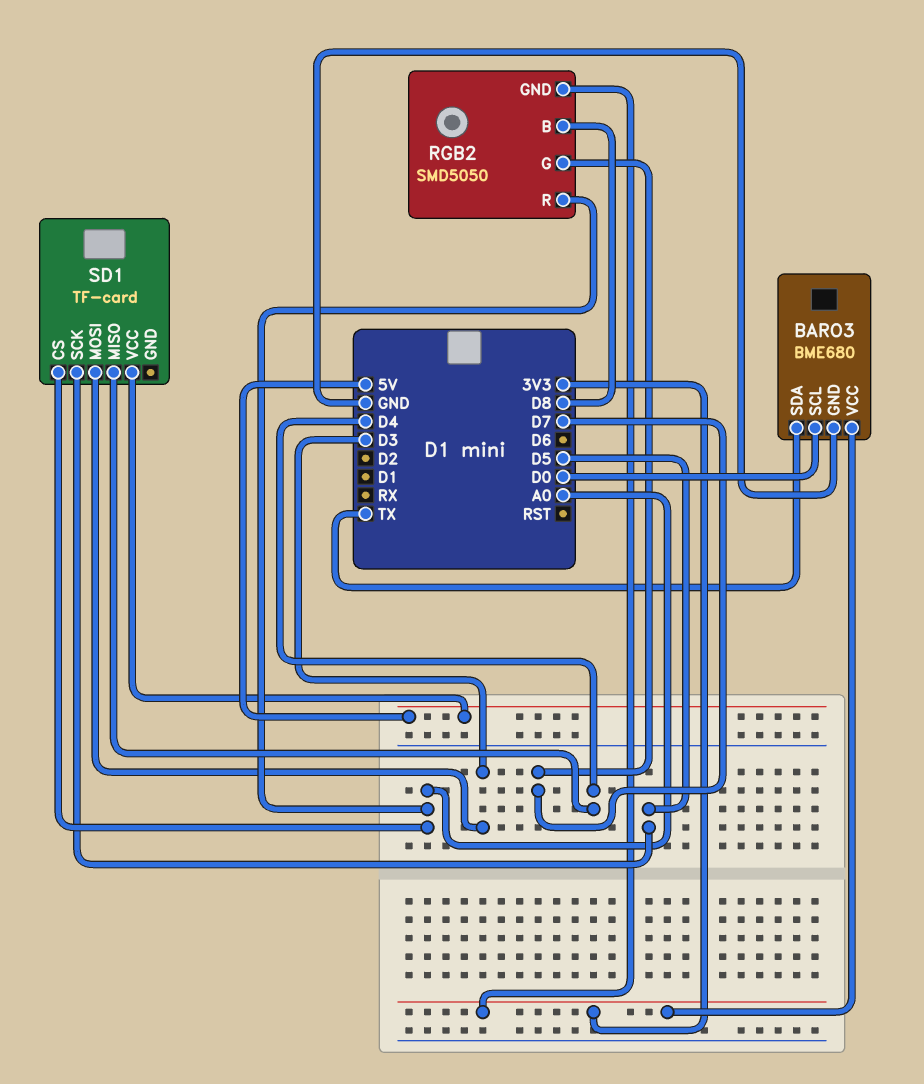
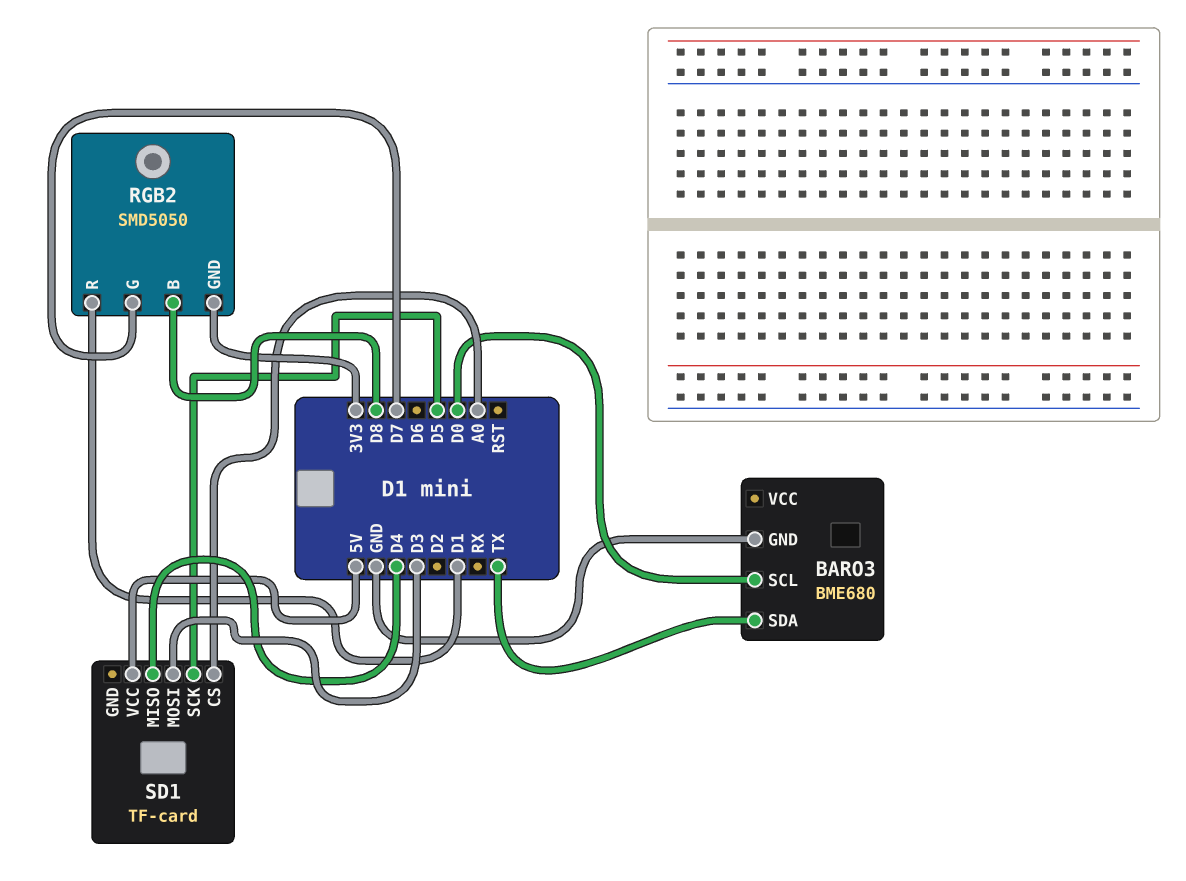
BARO3 pin VCC: 3V3 -> none
RGB2 pin R: A0 -> D1

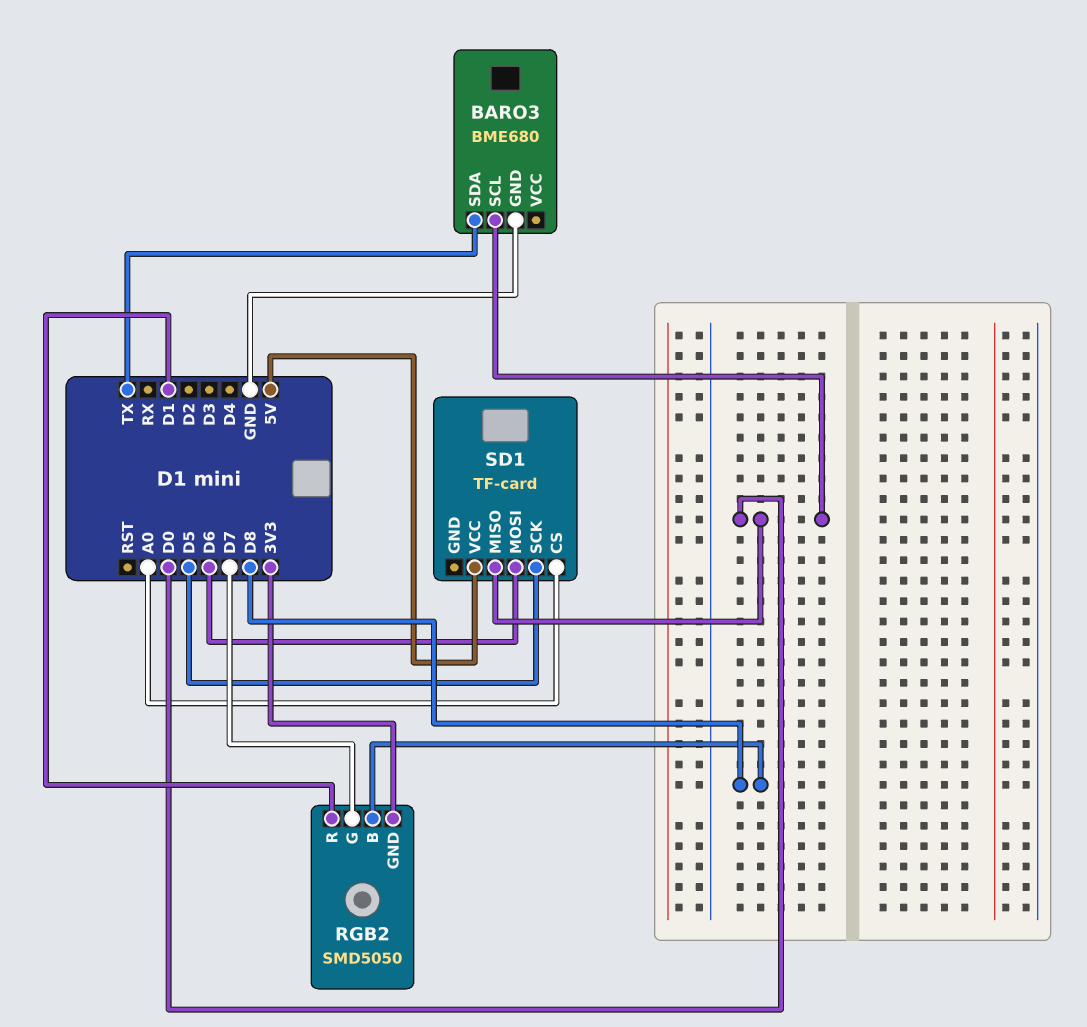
SD1 pin MISO: D4 -> D0
SD1 pin MOSI: D3 -> D6

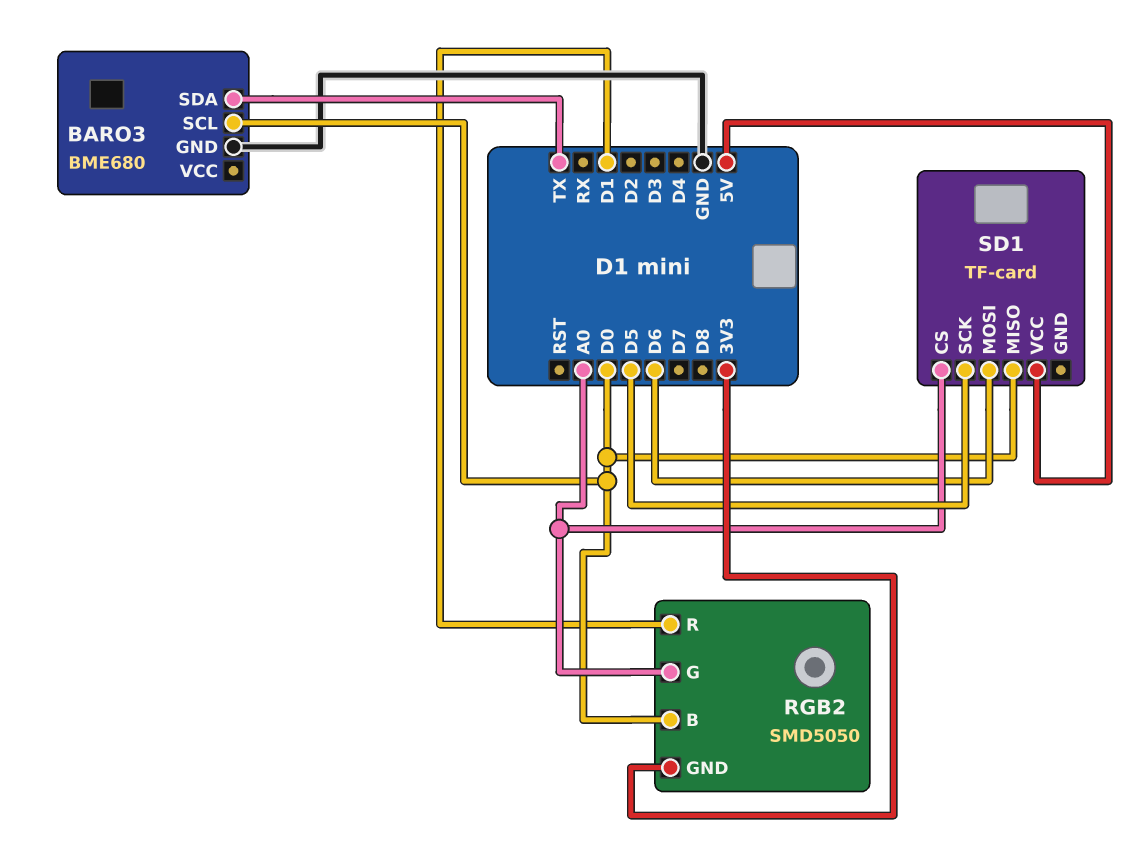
RGB2 pin B: D8 -> D0
RGB2 pin G: D7 -> A0

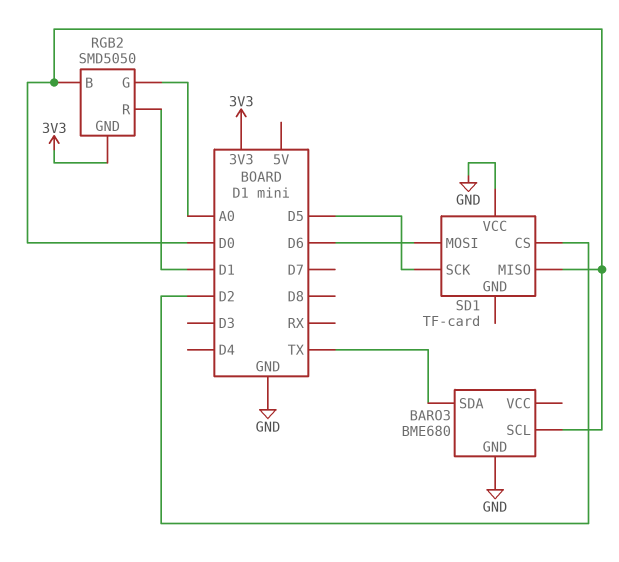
SD1 pin CS: A0 -> D2
SD1 pin VCC: 5V -> GND

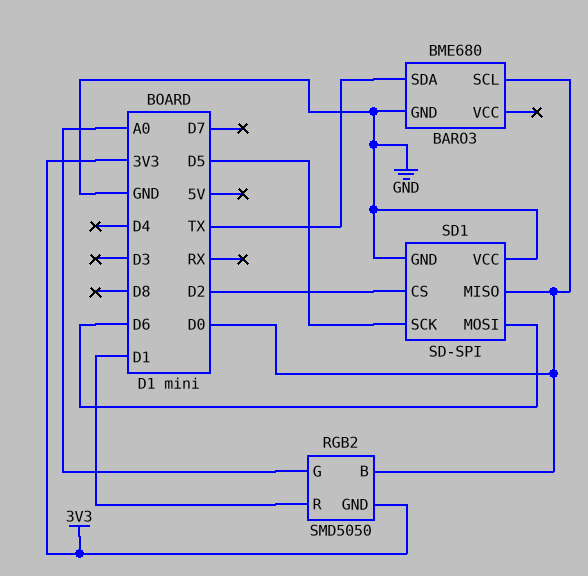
SD1: TF-card -> SD-SPI
SD1 pin GND: none -> GND

